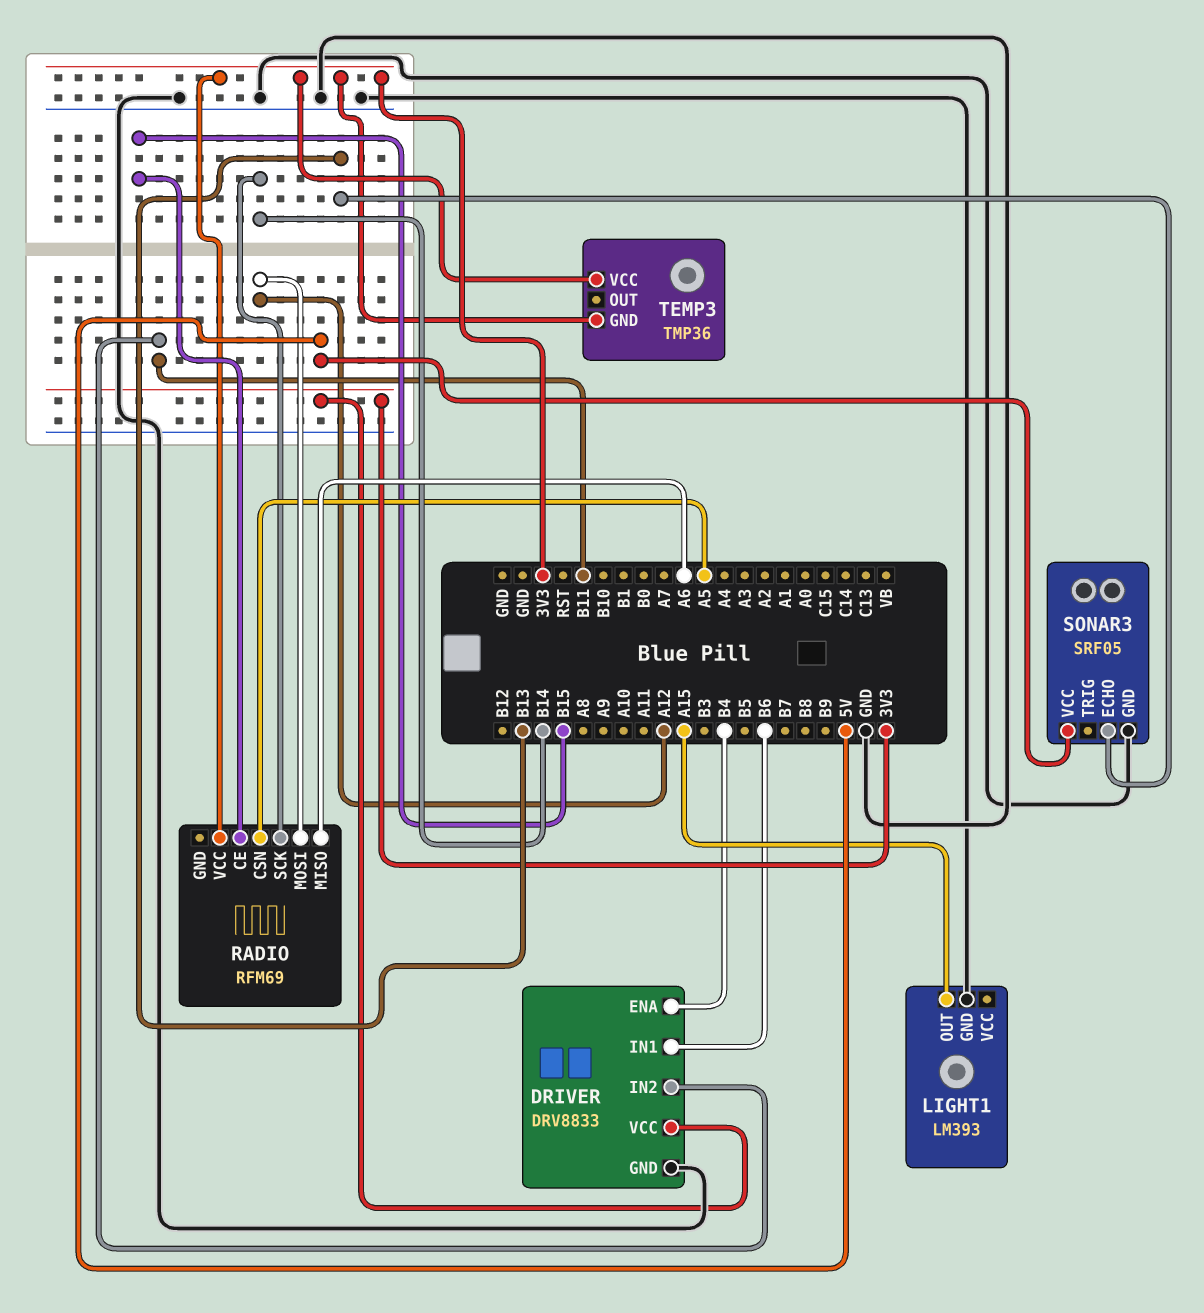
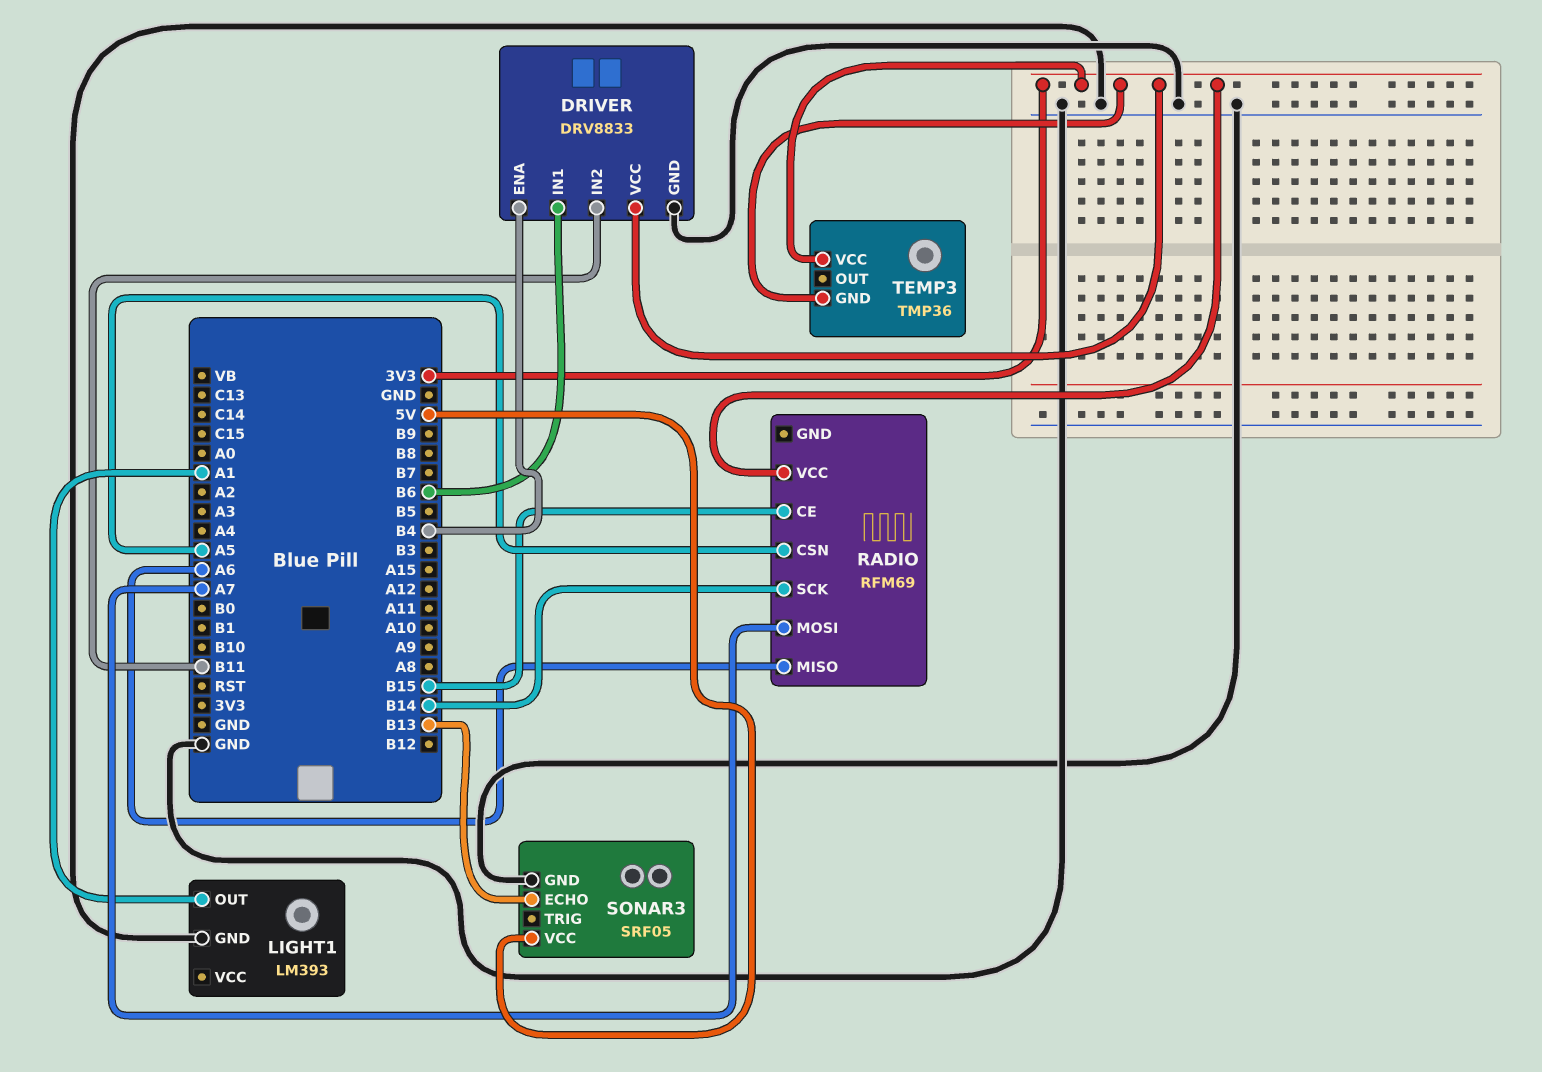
LIGHT1 pin OUT: A15 -> A1
RADIO pin MOSI: A12 -> A7

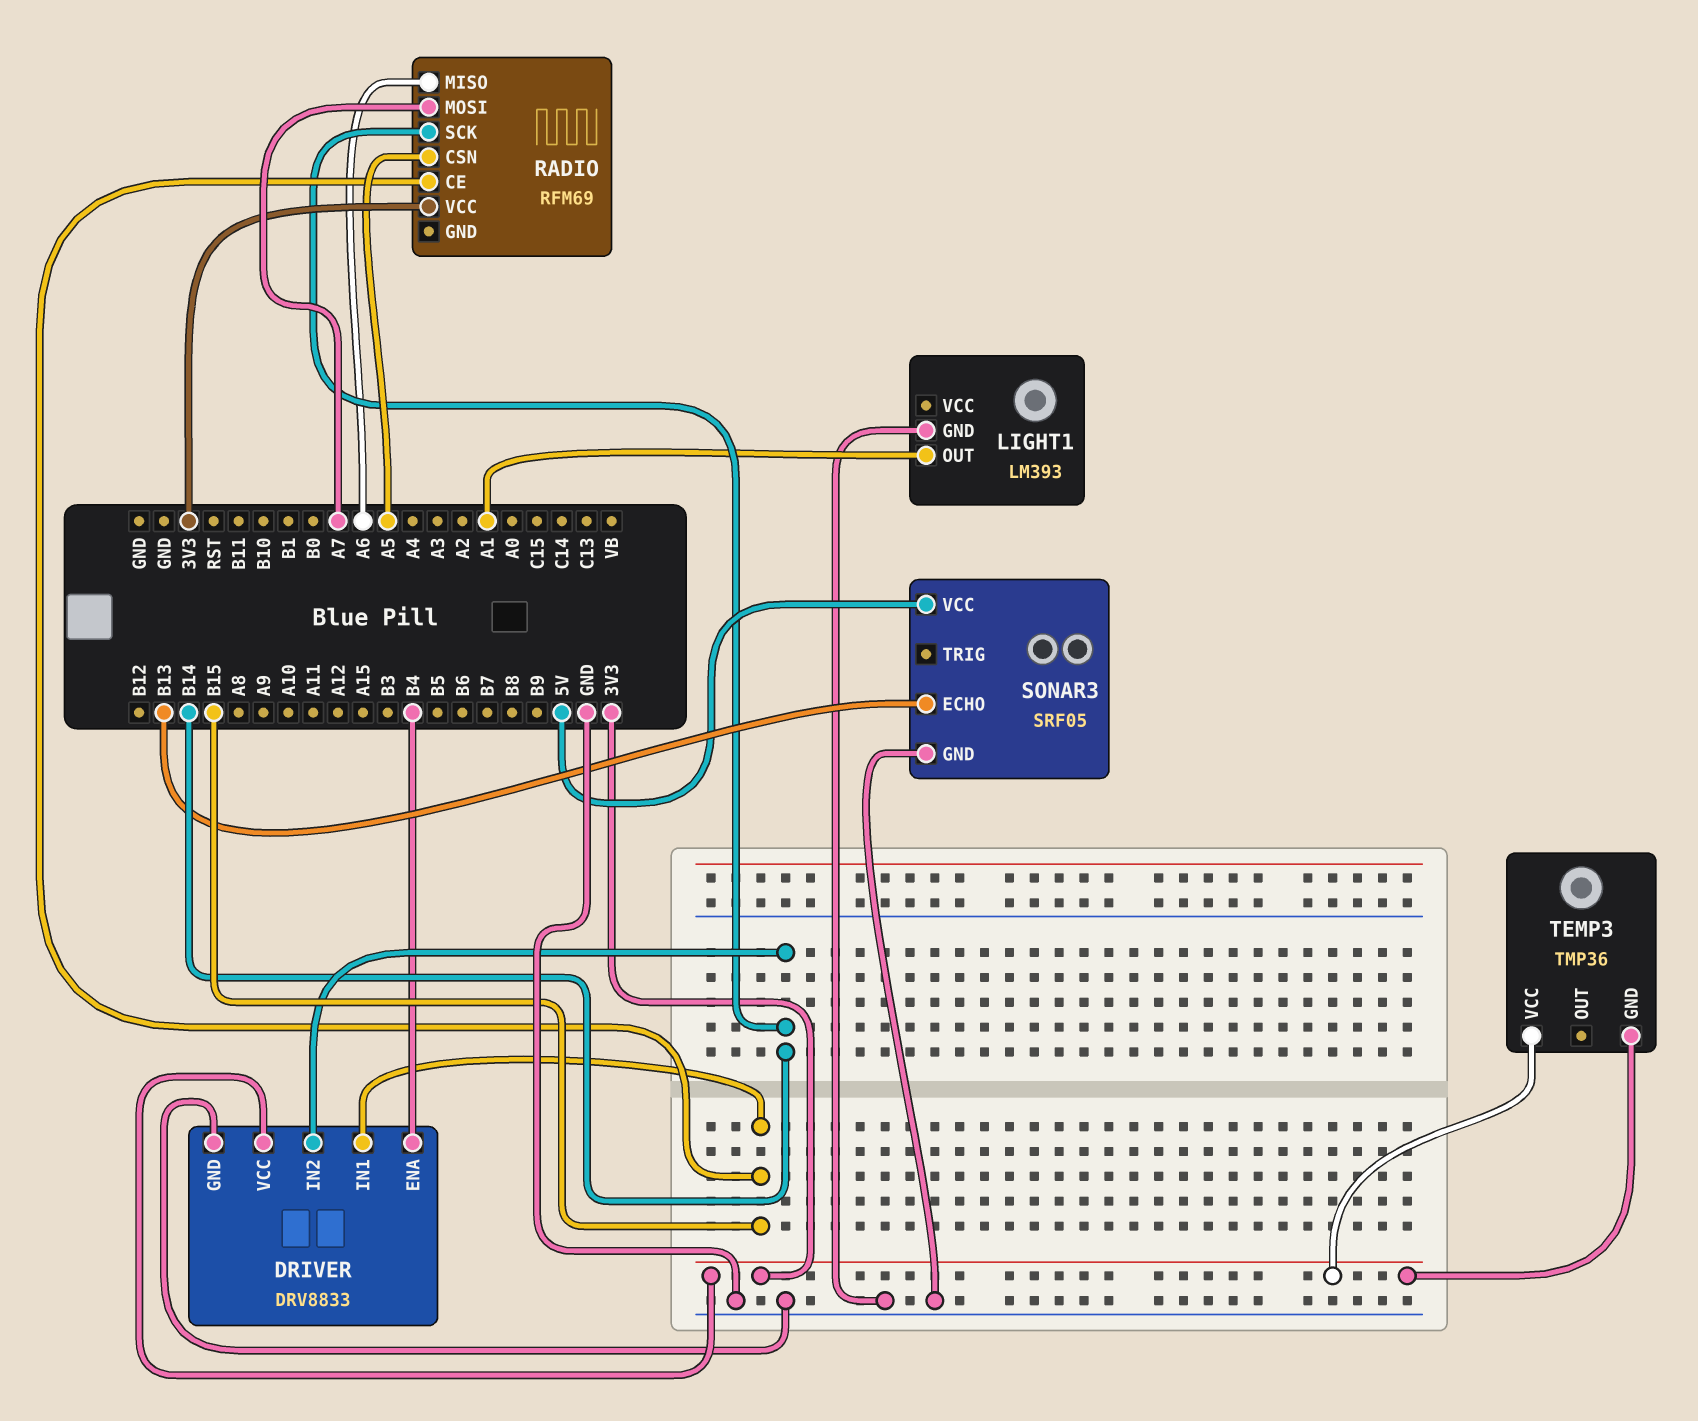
DRIVER pin IN1: B6 -> B15
DRIVER pin IN2: B11 -> B14

